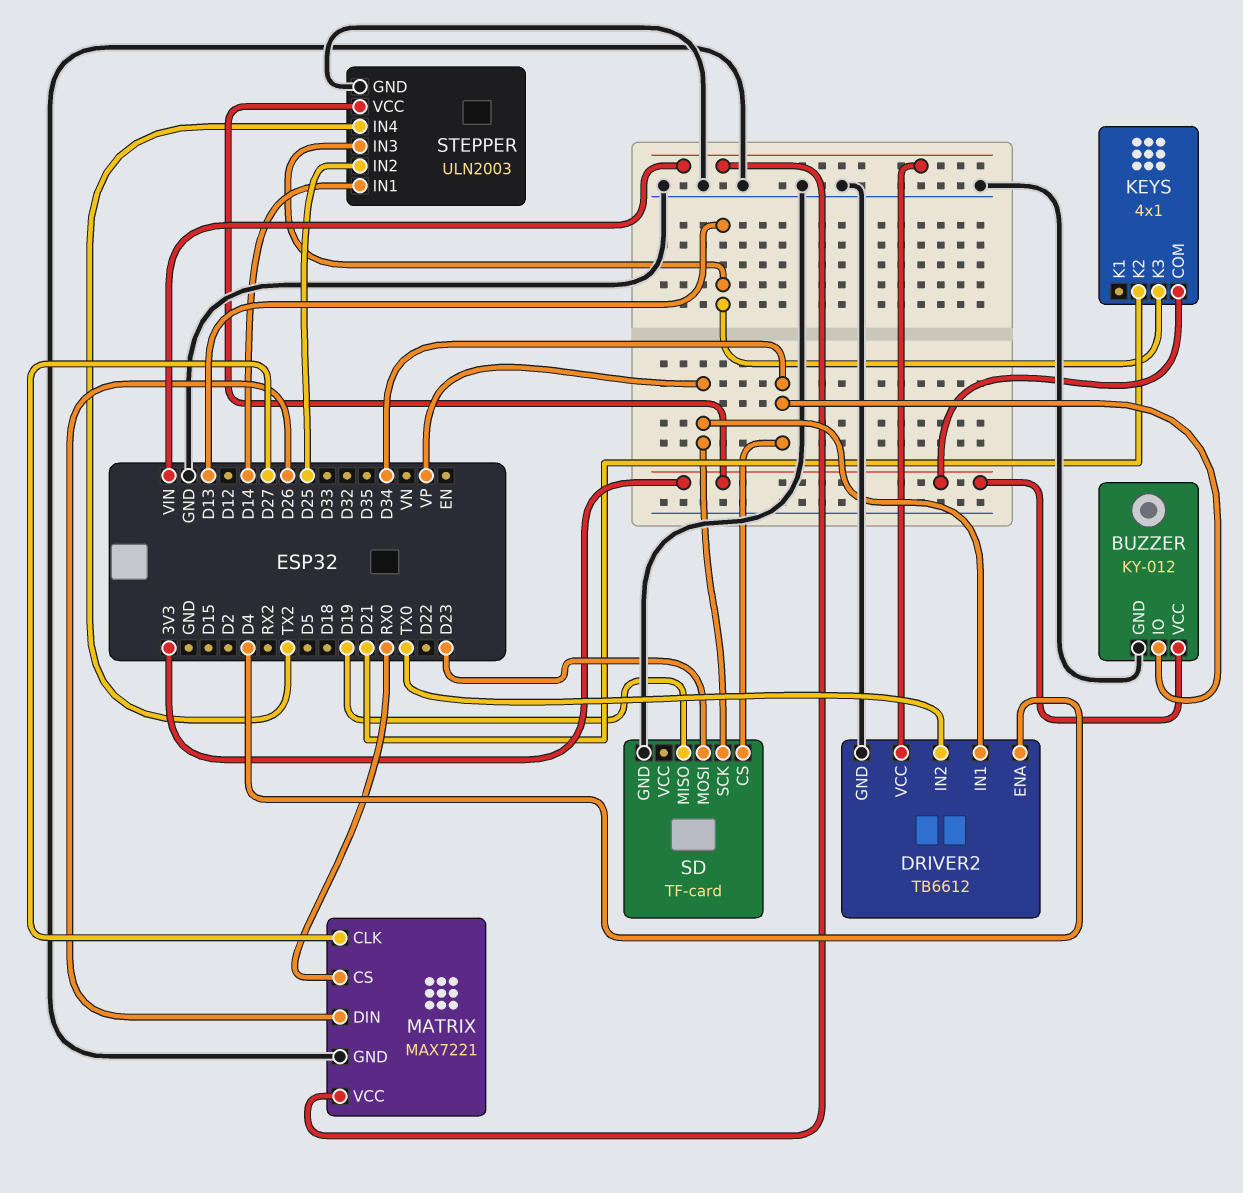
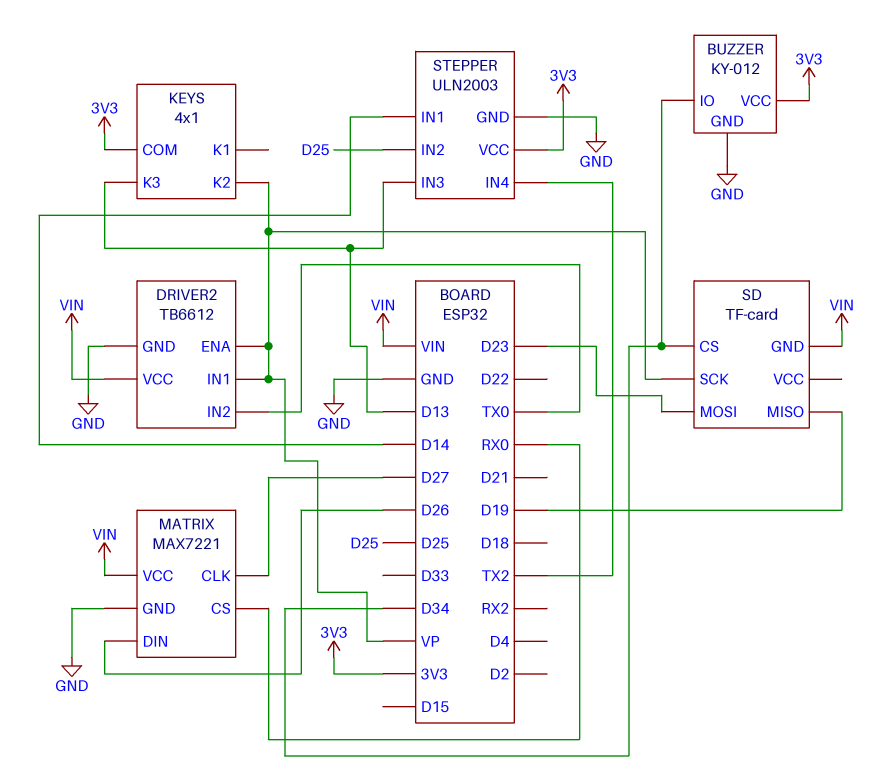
DRIVER2 pin ENA: D4 -> VP
KEYS pin K2: D21 -> VP
SD pin GND: GND -> VIN

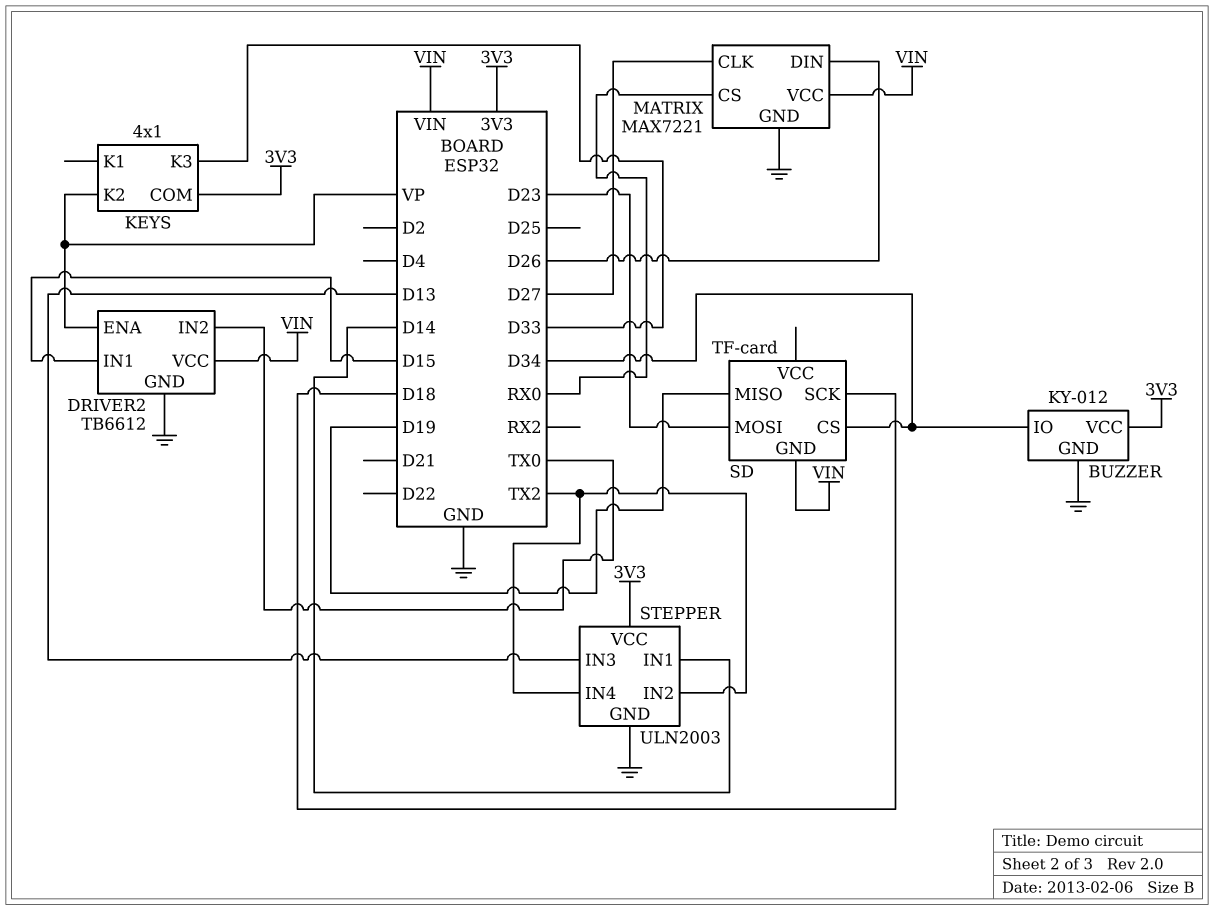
DRIVER2 pin IN1: VP -> D15
KEYS pin K3: D13 -> D33
SD pin SCK: VP -> D18
STEPPER pin IN2: D25 -> TX2

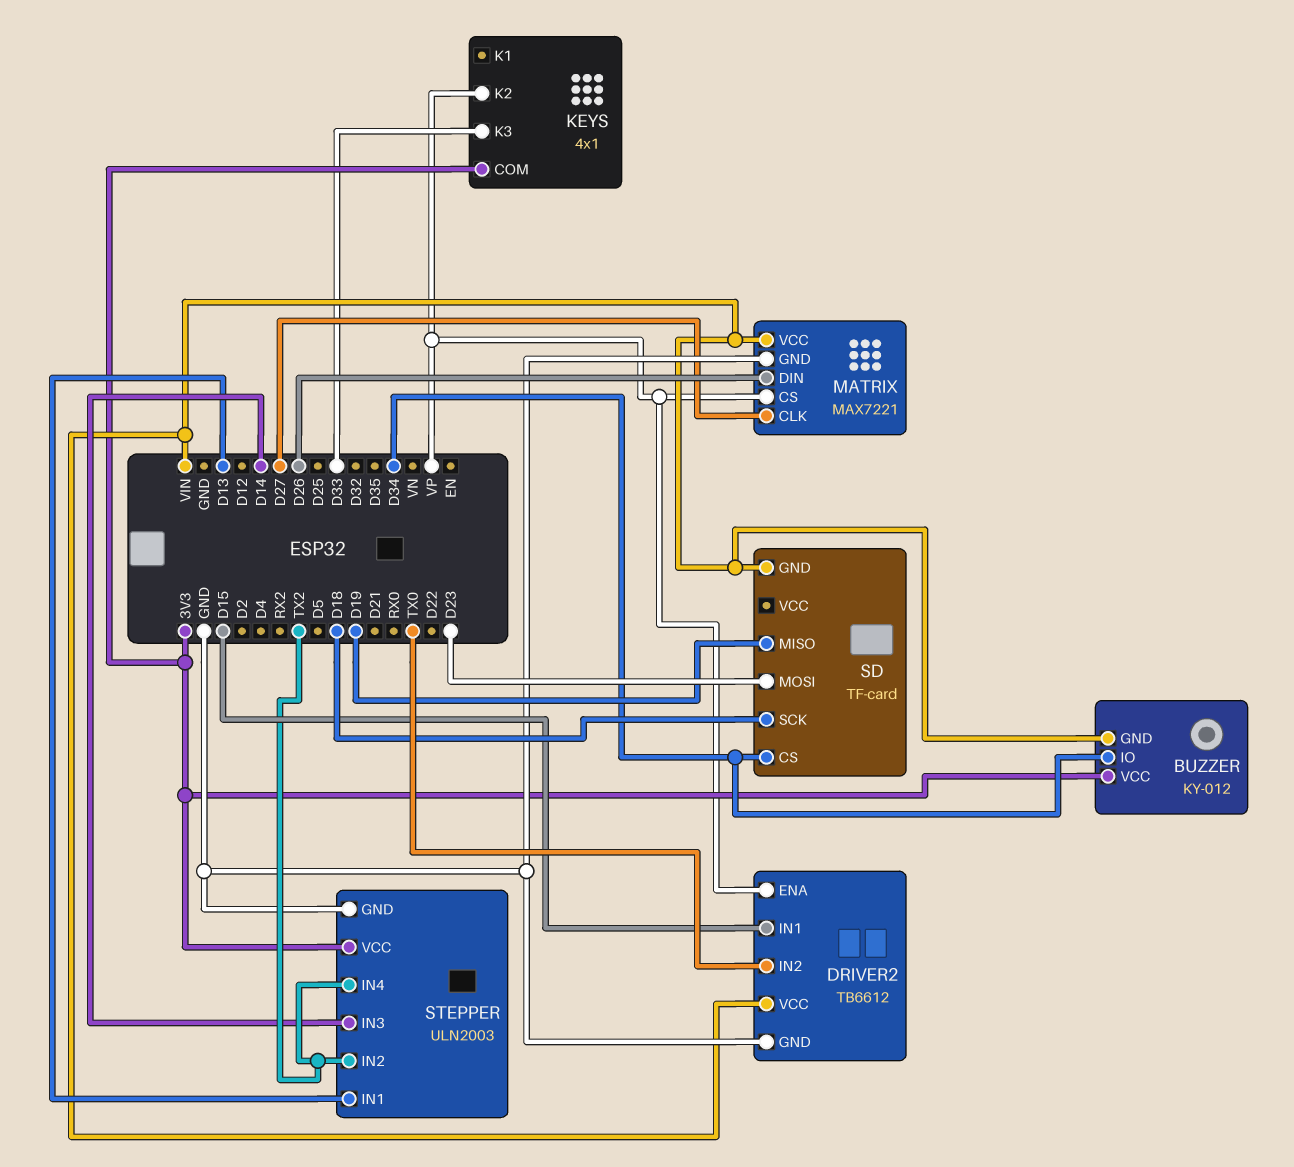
BUZZER pin GND: GND -> VIN
MATRIX pin CS: RX0 -> VP
STEPPER pin IN1: D14 -> D13
STEPPER pin IN3: D13 -> D14

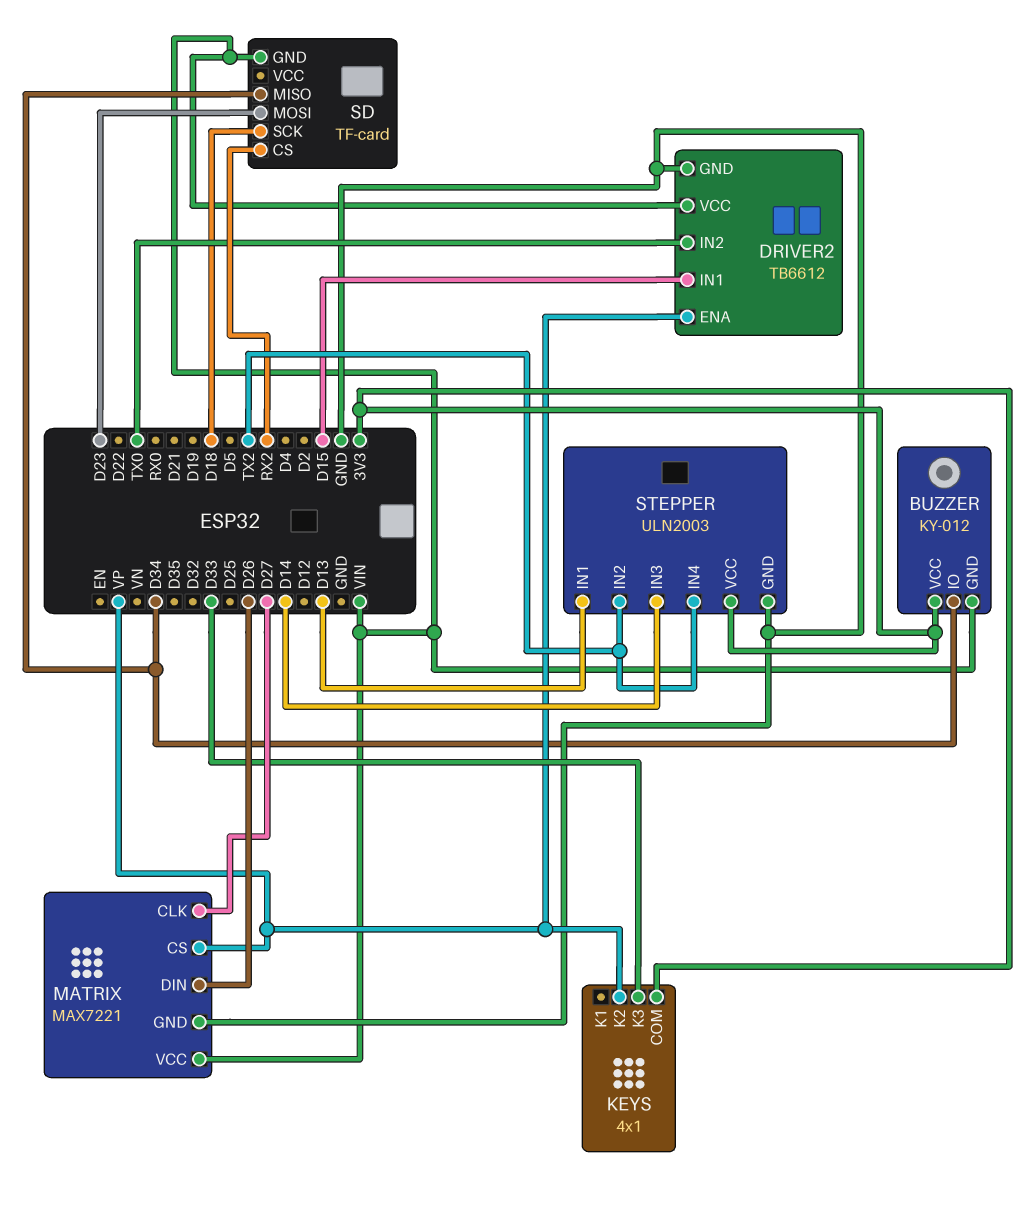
SD pin CS: D34 -> RX2
SD pin MISO: D19 -> D34

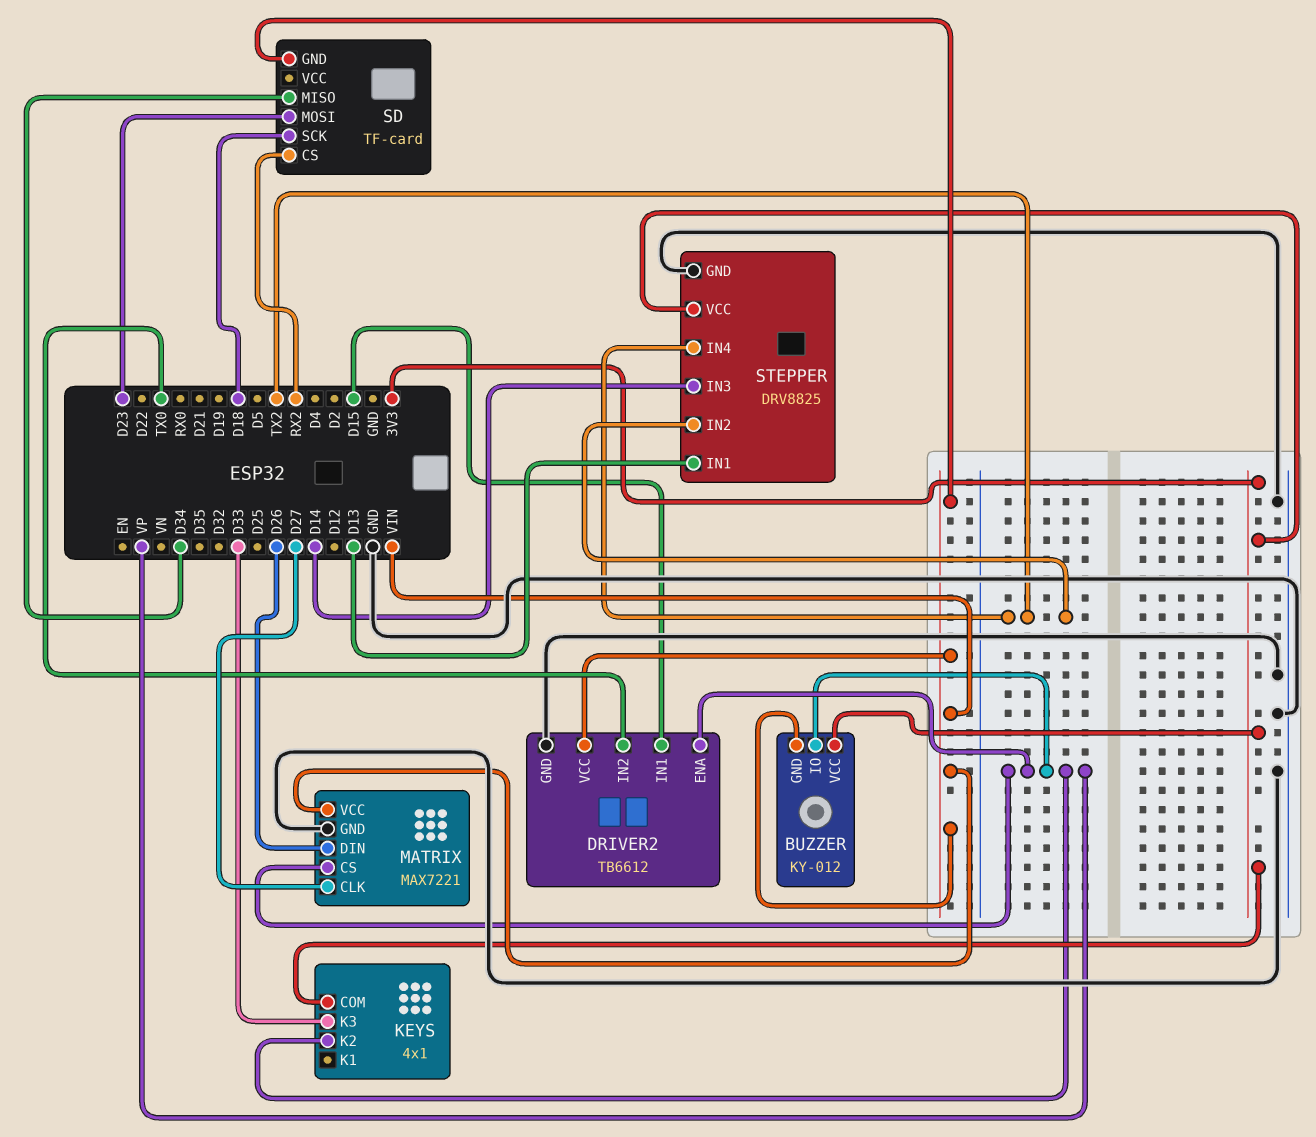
BUZZER pin IO: D34 -> VP
STEPPER: ULN2003 -> DRV8825

